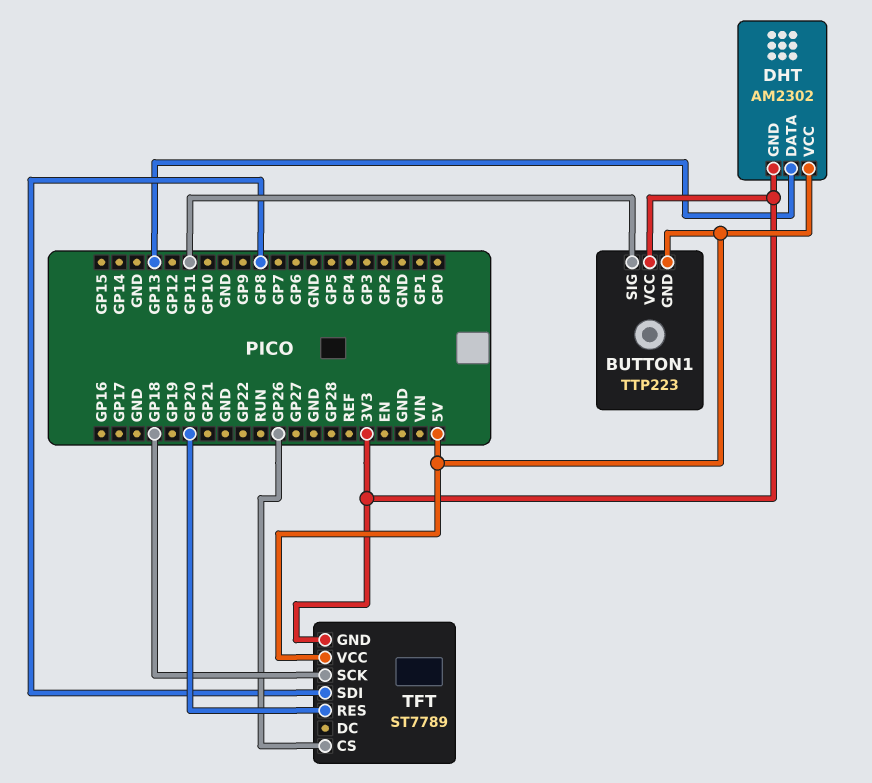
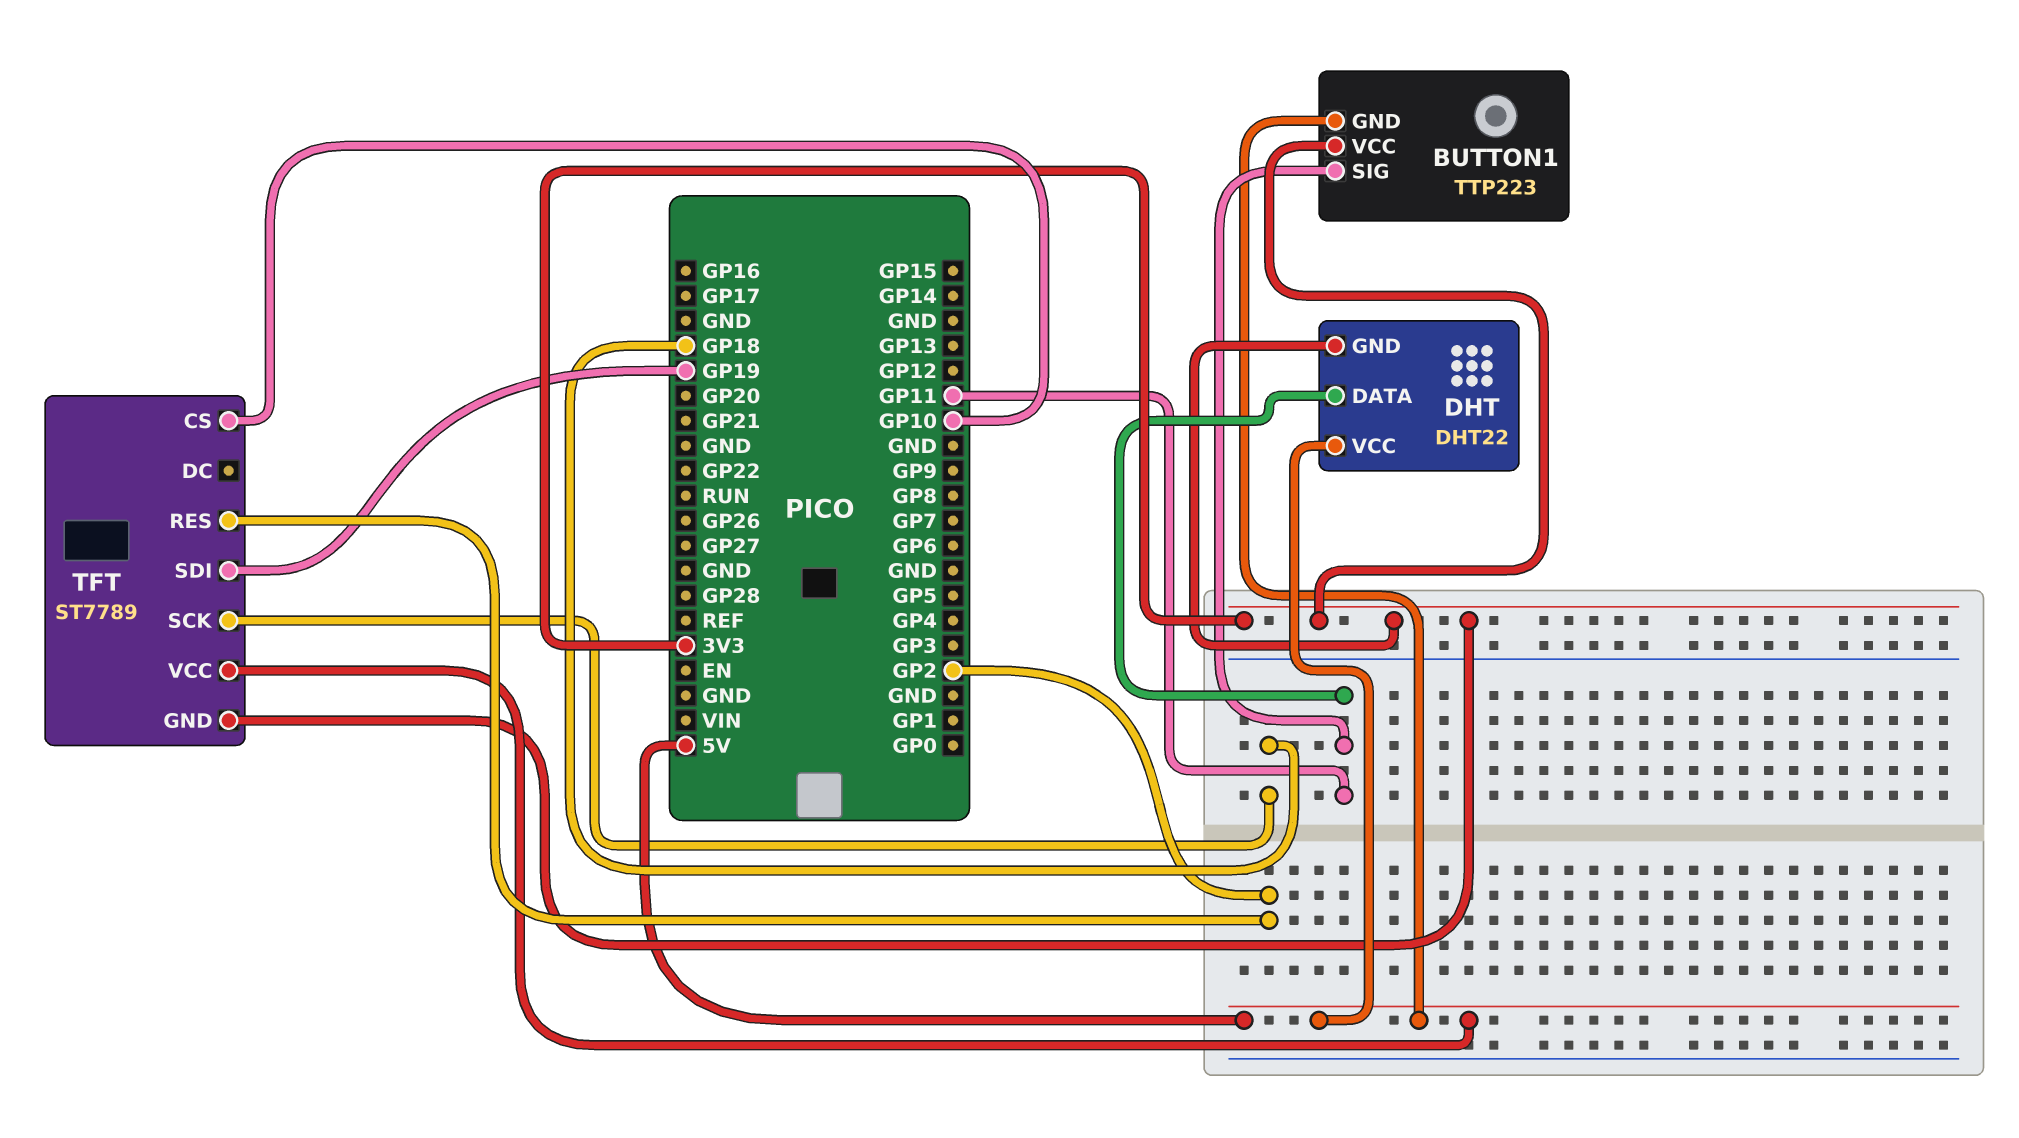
DHT: AM2302 -> DHT22
DHT pin DATA: GP13 -> GP11
TFT pin CS: GP26 -> GP10
TFT pin RES: GP20 -> GP2
TFT pin SDI: GP8 -> GP19

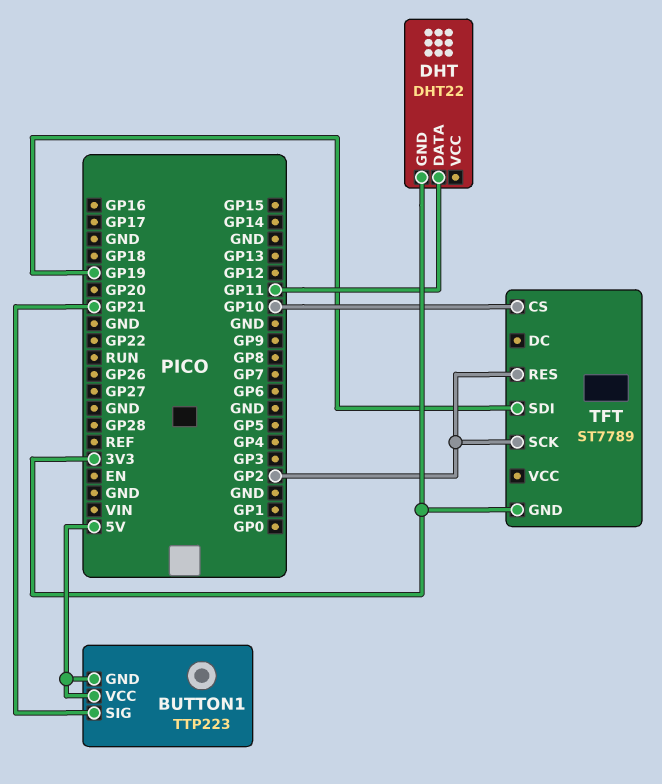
BUTTON1 pin SIG: GP11 -> GP21
BUTTON1 pin VCC: 3V3 -> 5V
DHT pin VCC: 5V -> none
TFT pin SCK: GP18 -> GP2
TFT pin VCC: 5V -> none

